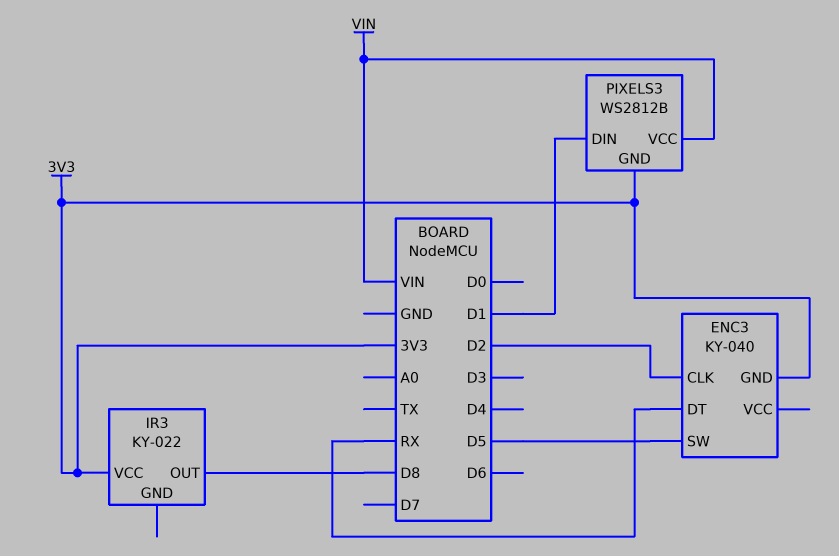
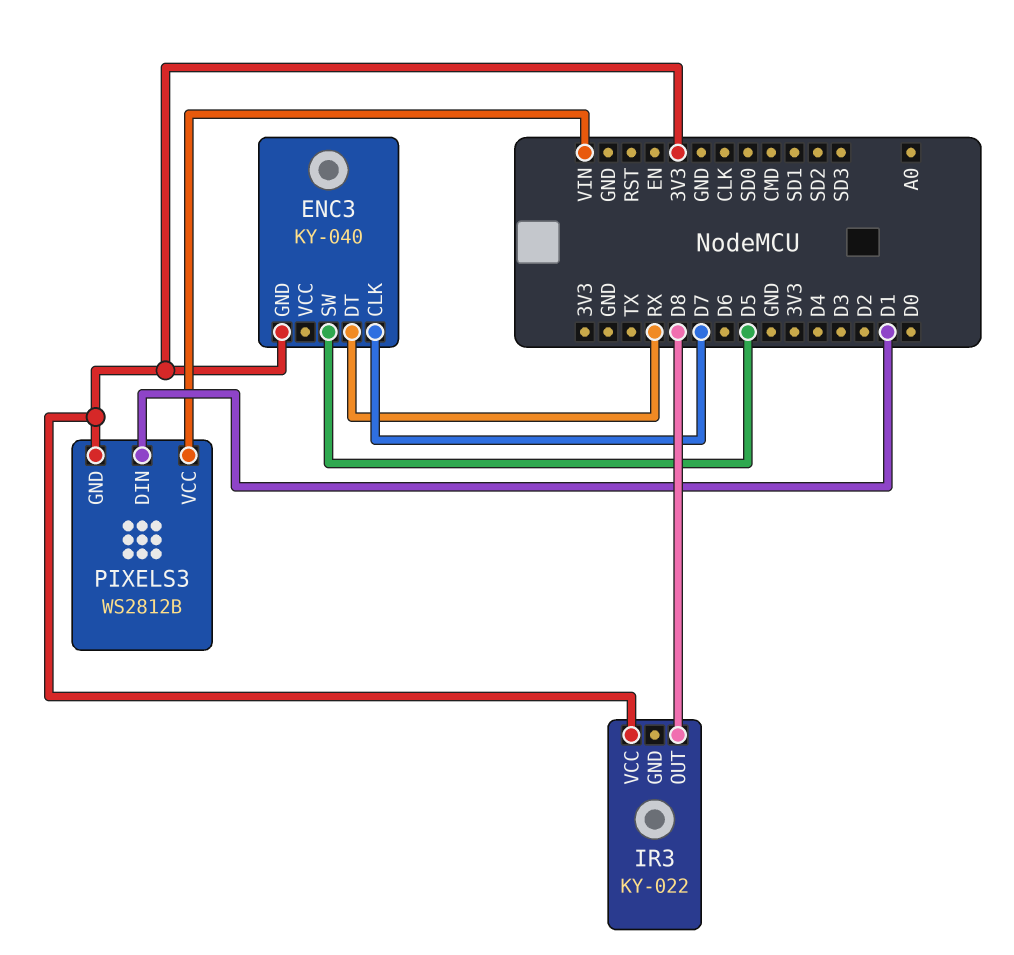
ENC3 pin CLK: D2 -> D7

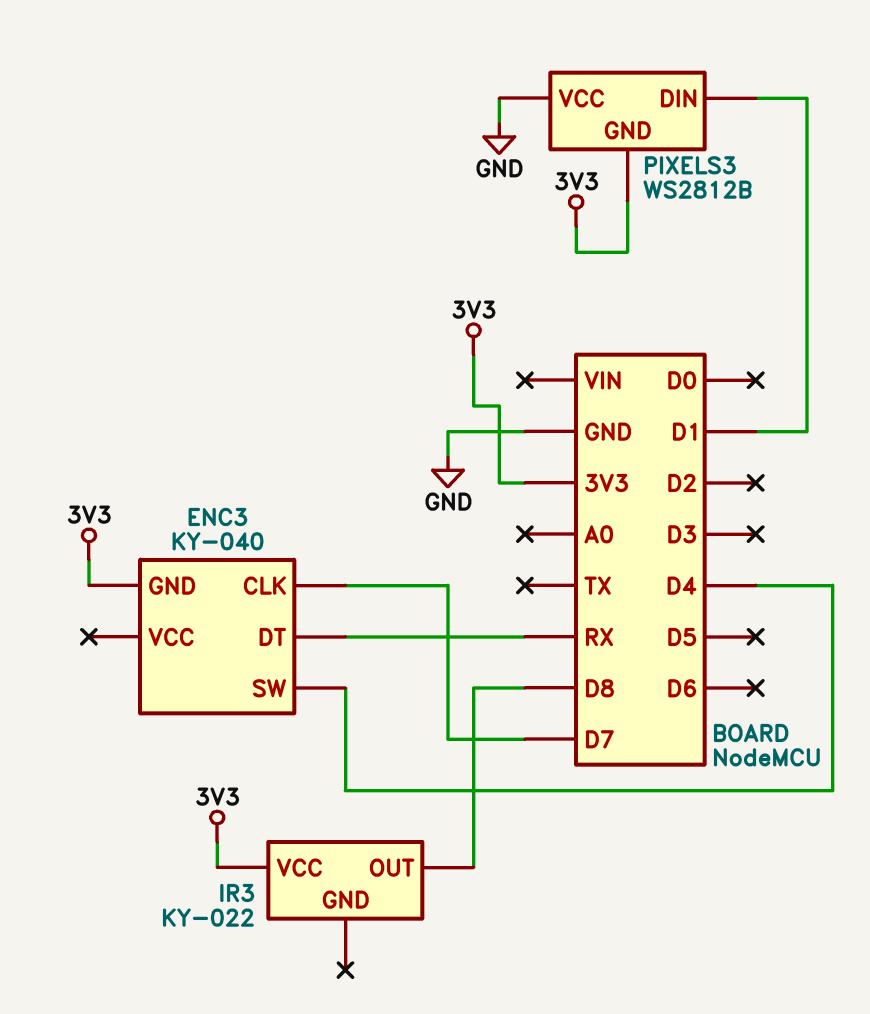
ENC3 pin SW: D5 -> D4
PIXELS3 pin VCC: VIN -> GND

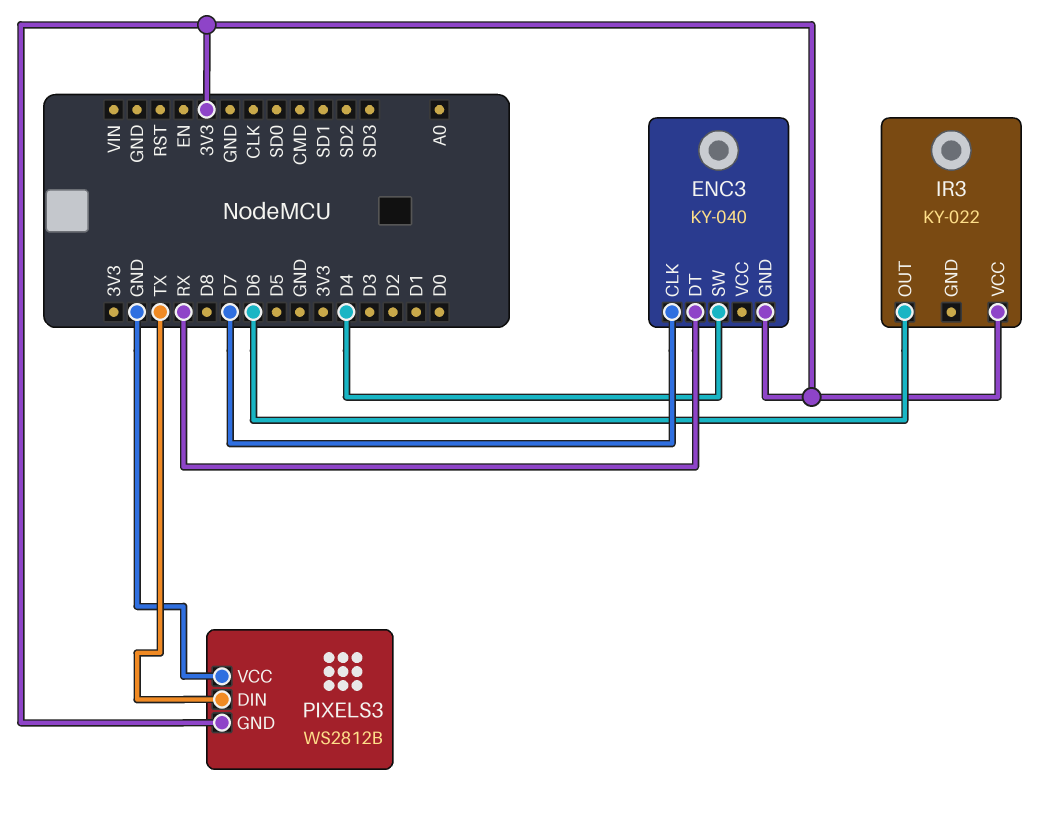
IR3 pin OUT: D8 -> D6
PIXELS3 pin DIN: D1 -> TX

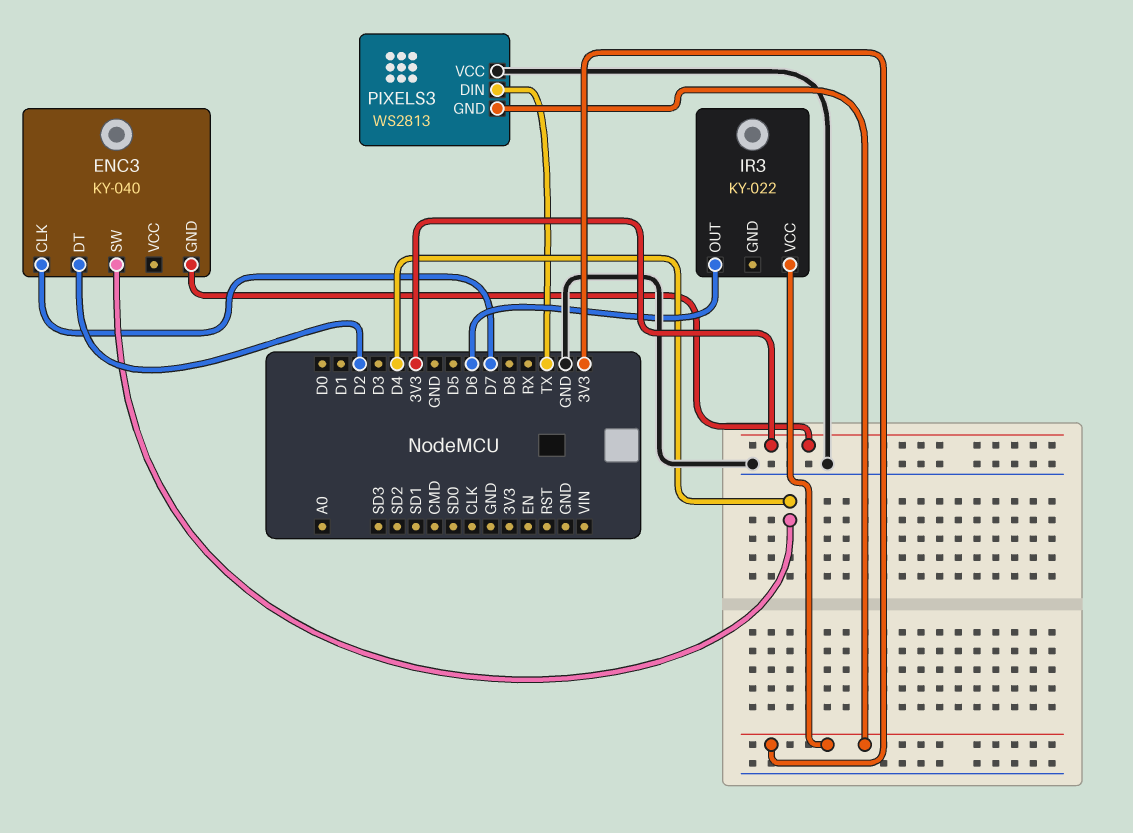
ENC3 pin DT: RX -> D2
PIXELS3: WS2812B -> WS2813

